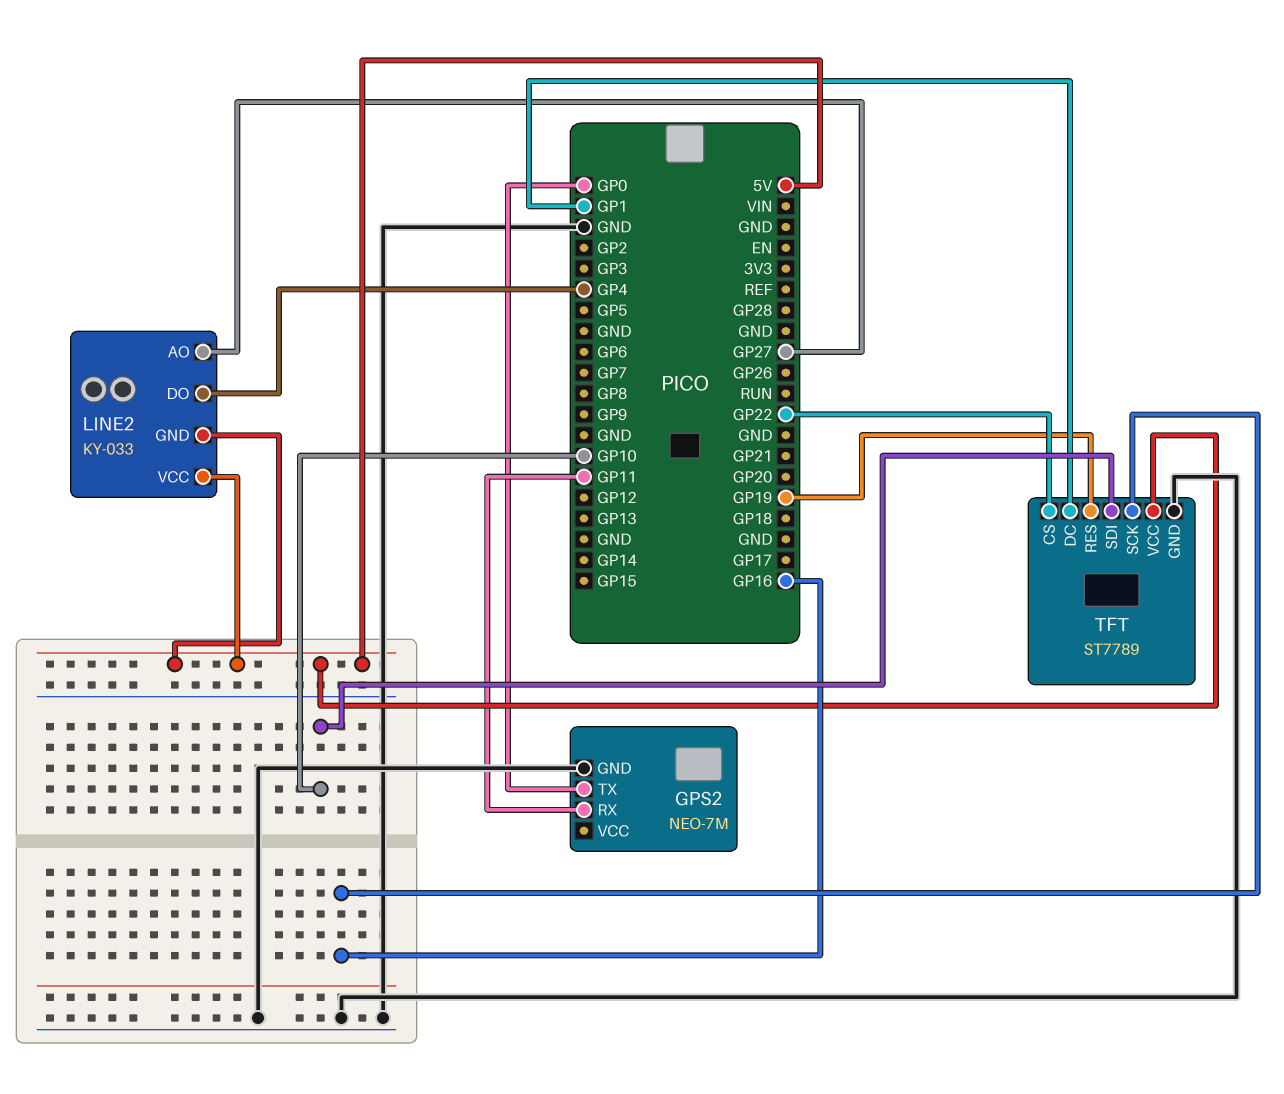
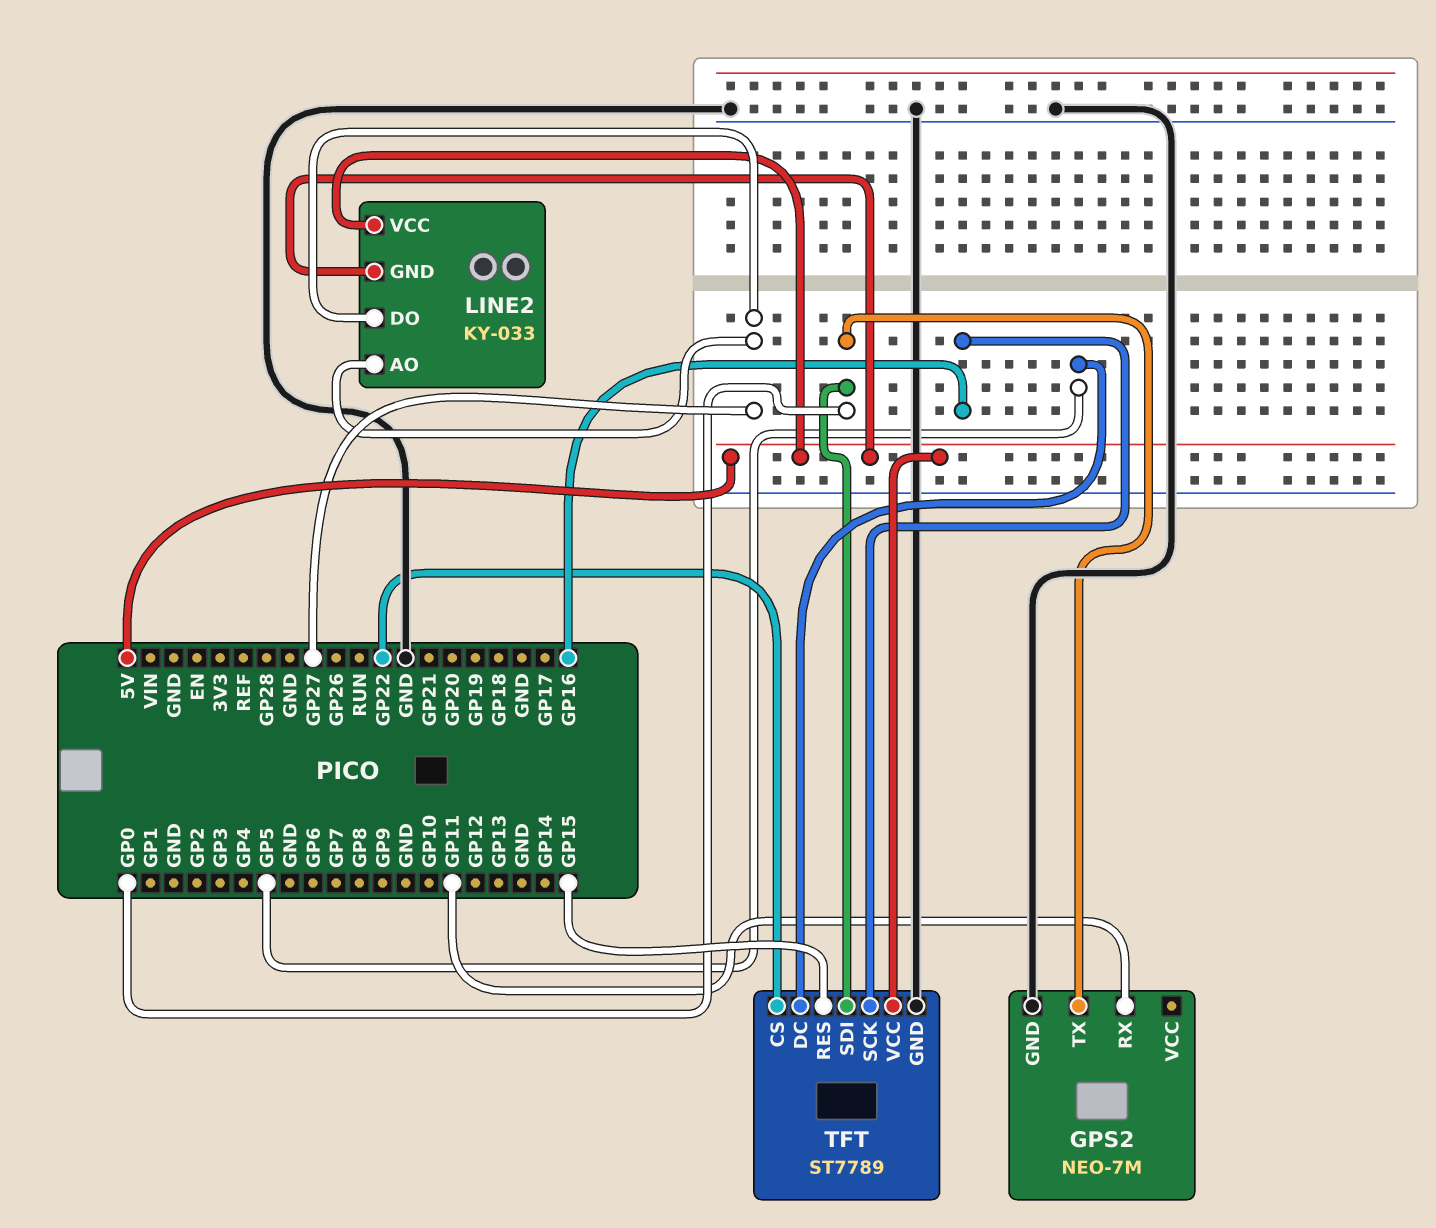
LINE2 pin DO: GP4 -> GP27
TFT pin DC: GP1 -> GP5
TFT pin RES: GP19 -> GP15
TFT pin SDI: GP10 -> GP0

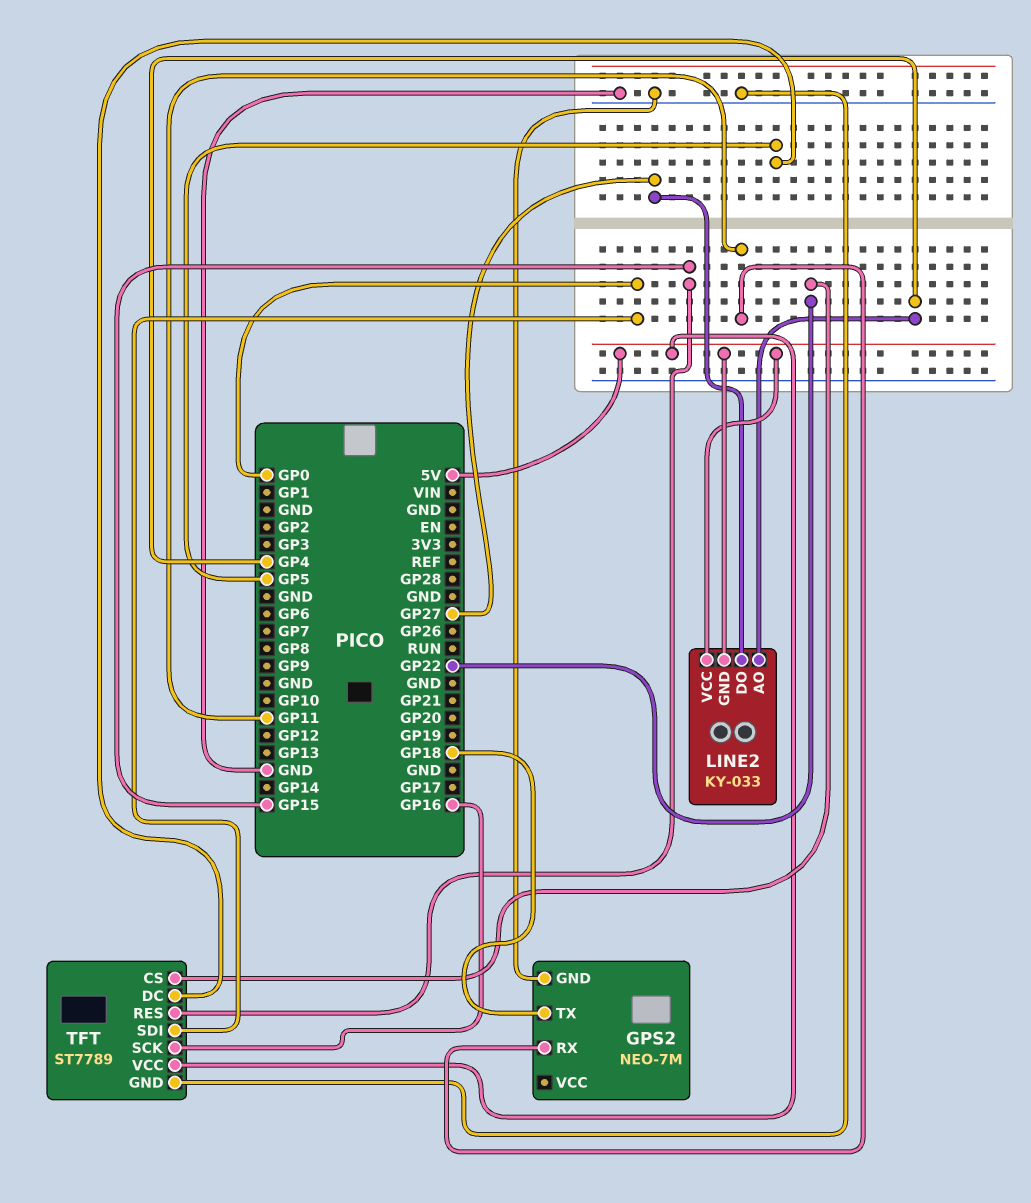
GPS2 pin TX: GP0 -> GP18
LINE2 pin AO: GP27 -> GP4

